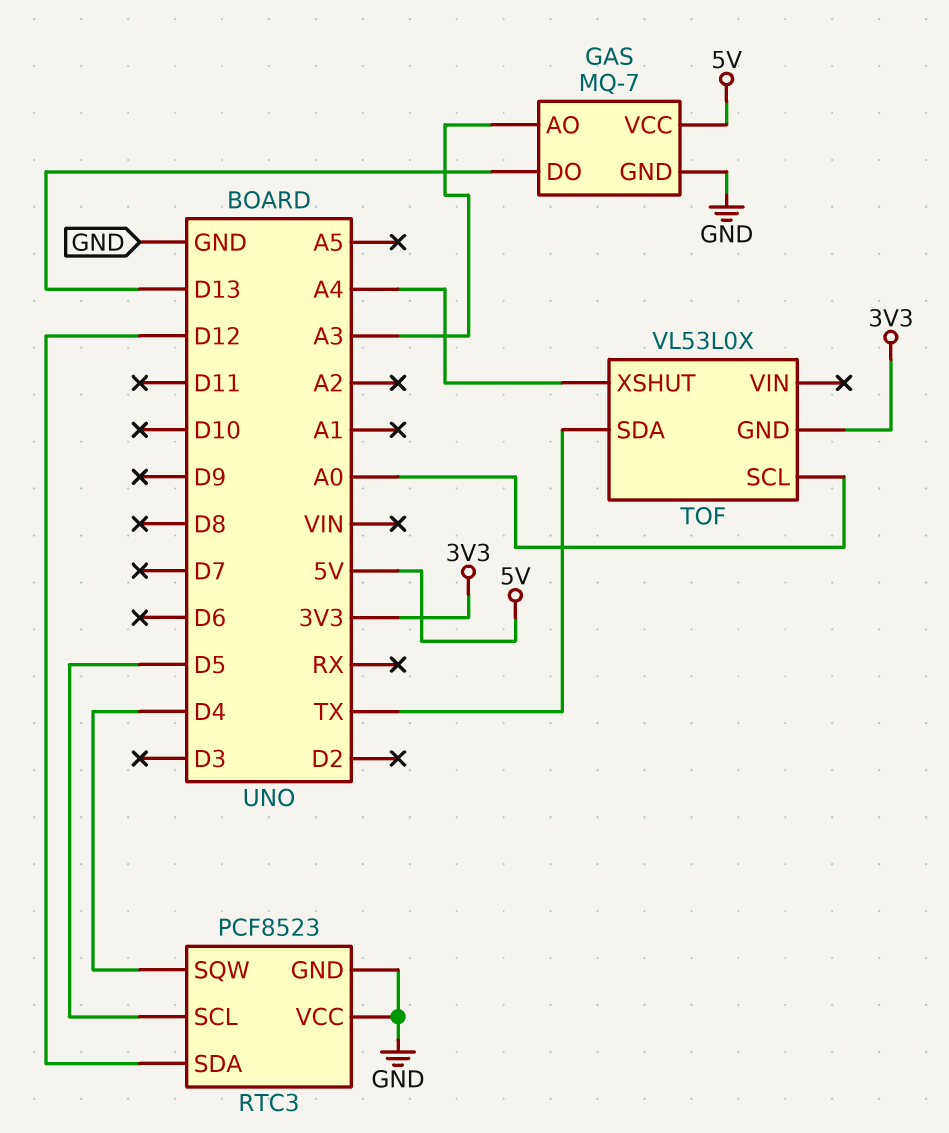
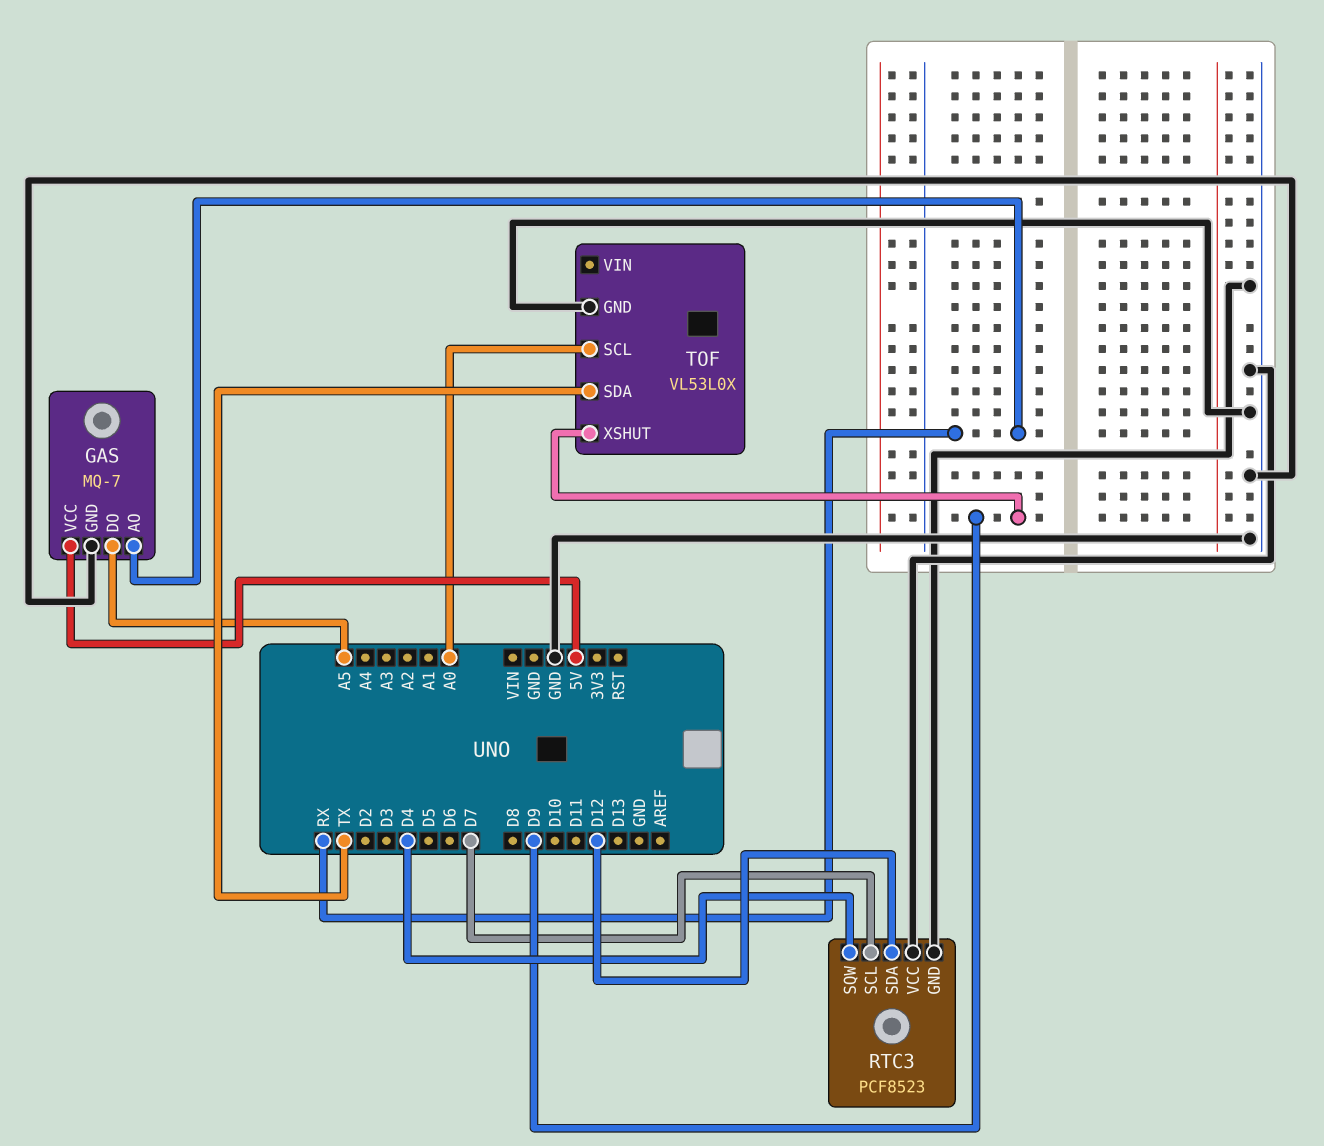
GAS pin AO: A3 -> RX
GAS pin DO: D13 -> A5
RTC3 pin SCL: D5 -> D7
TOF pin GND: 3V3 -> GND
TOF pin XSHUT: A4 -> D9

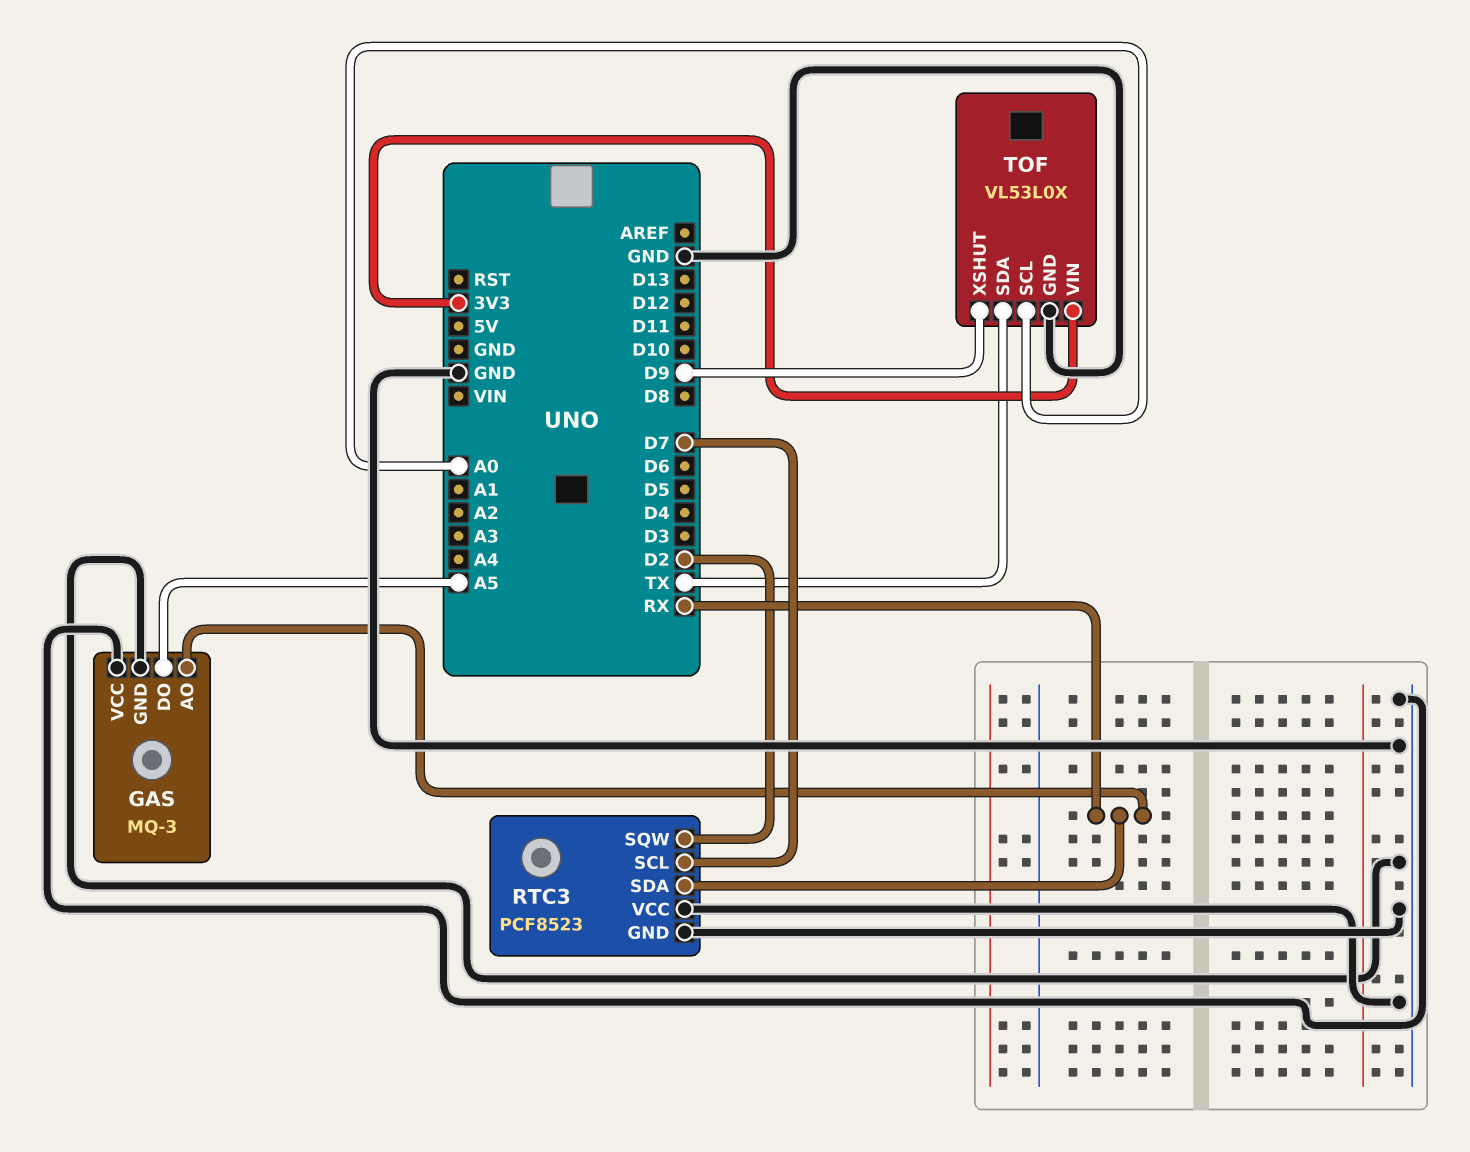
GAS: MQ-7 -> MQ-3
GAS pin VCC: 5V -> GND
RTC3 pin SDA: D12 -> RX
RTC3 pin SQW: D4 -> D2
TOF pin VIN: none -> 3V3

